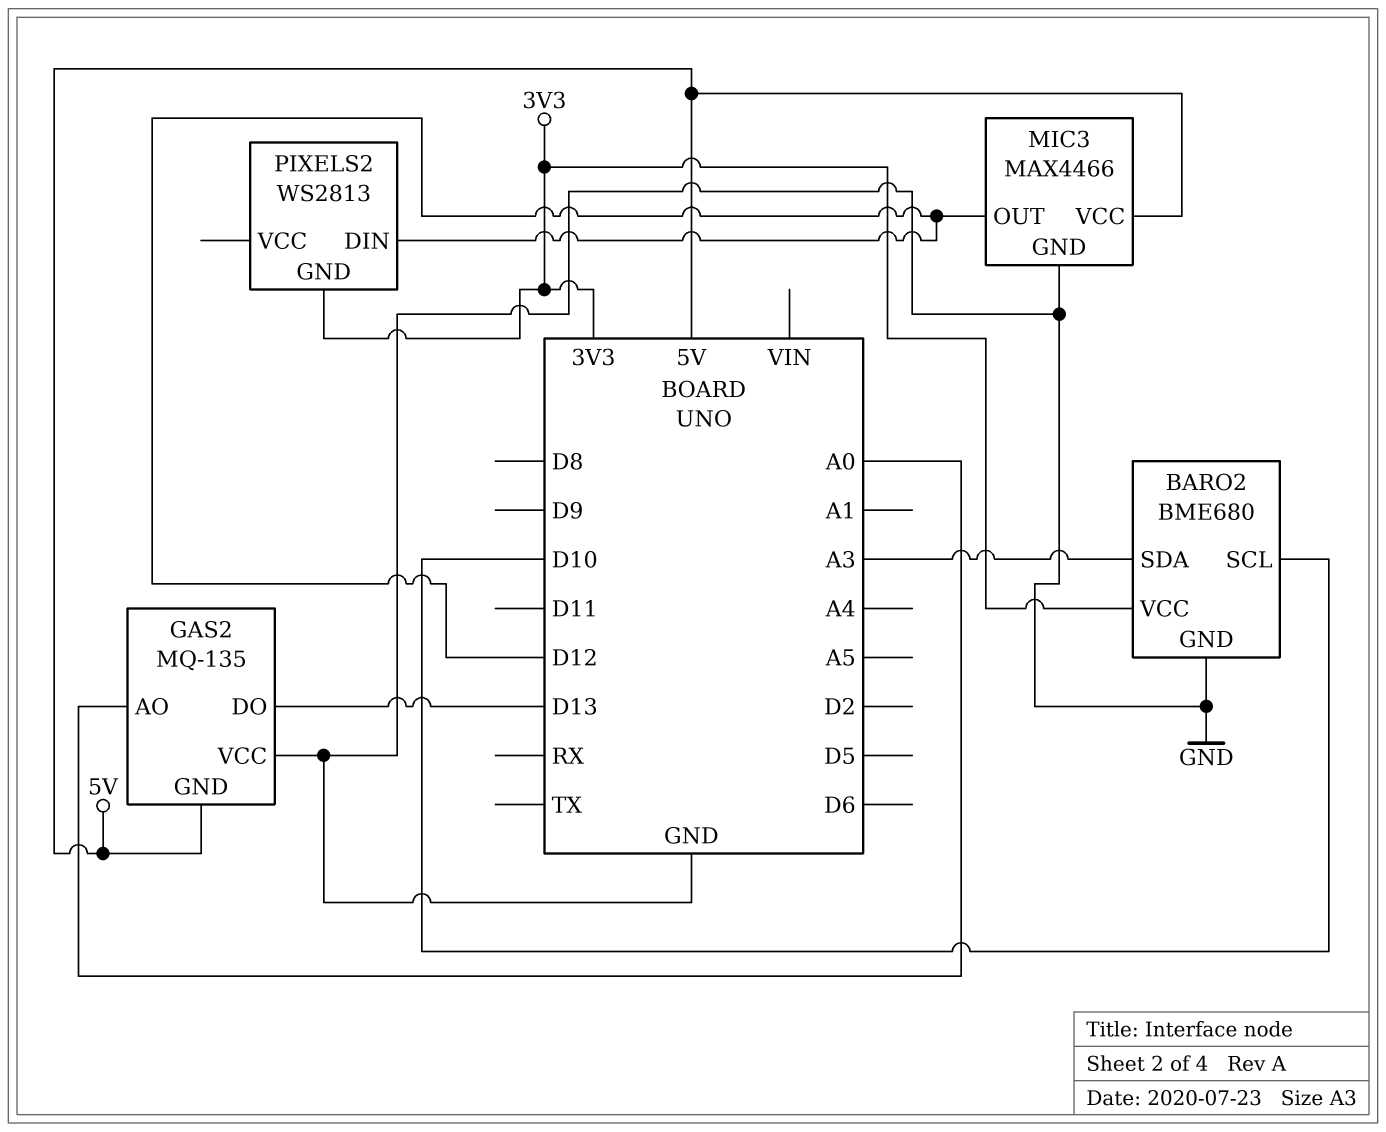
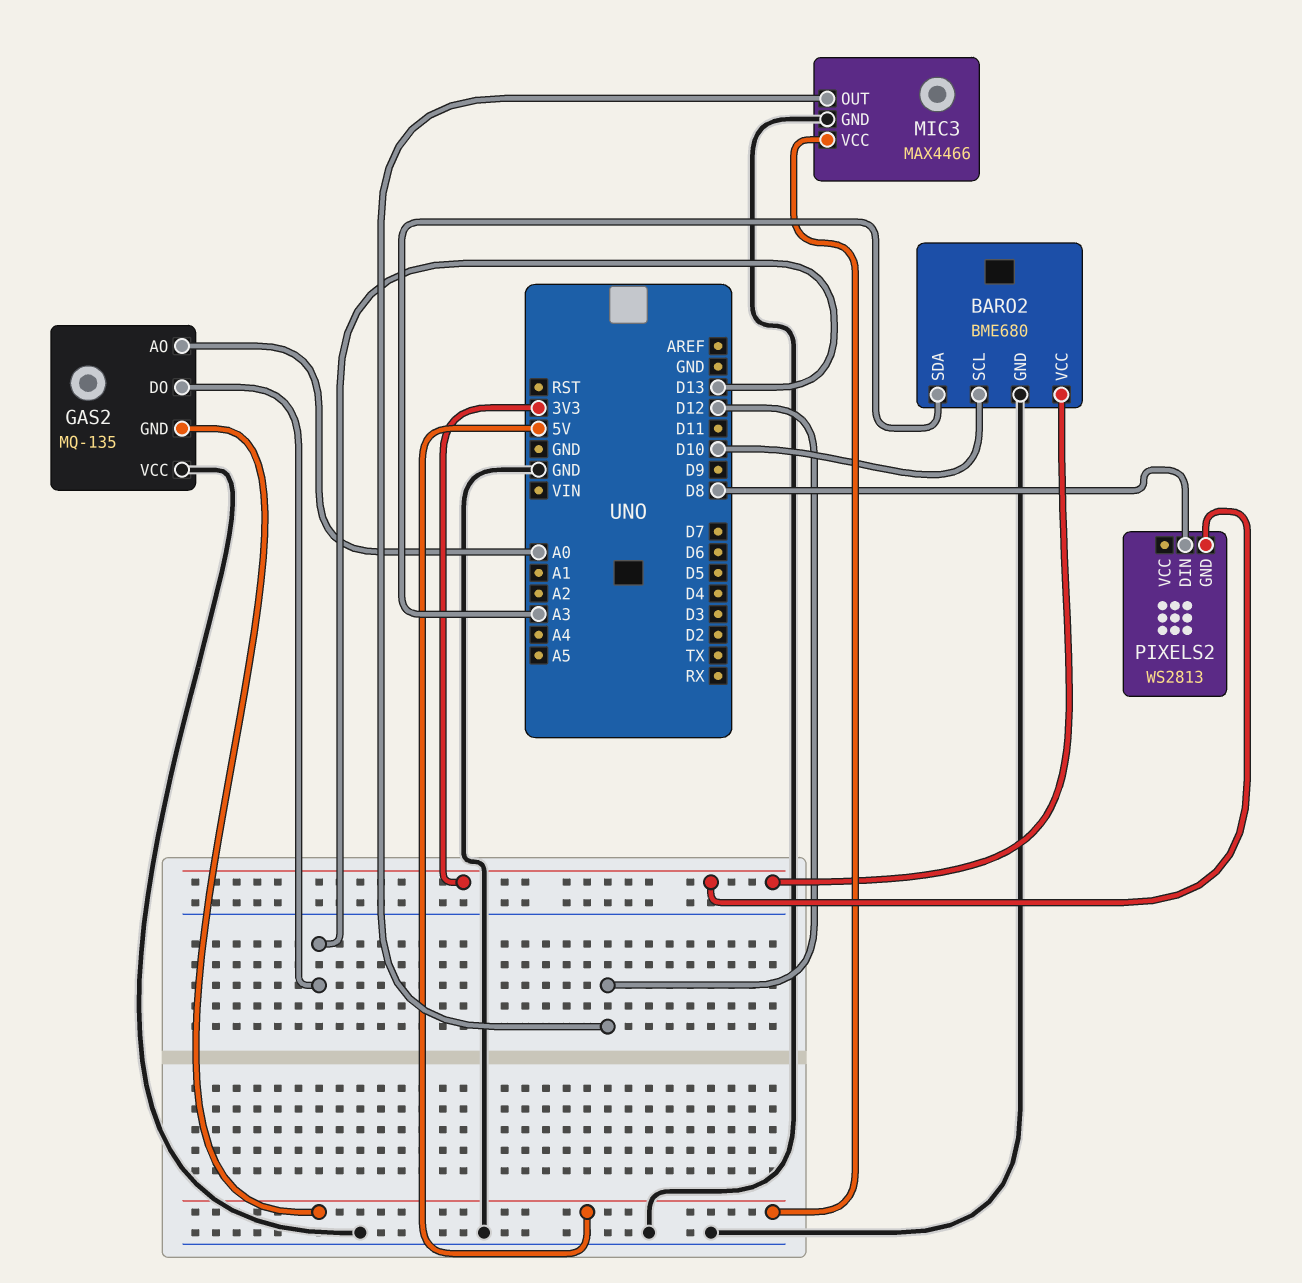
PIXELS2 pin DIN: D12 -> D8

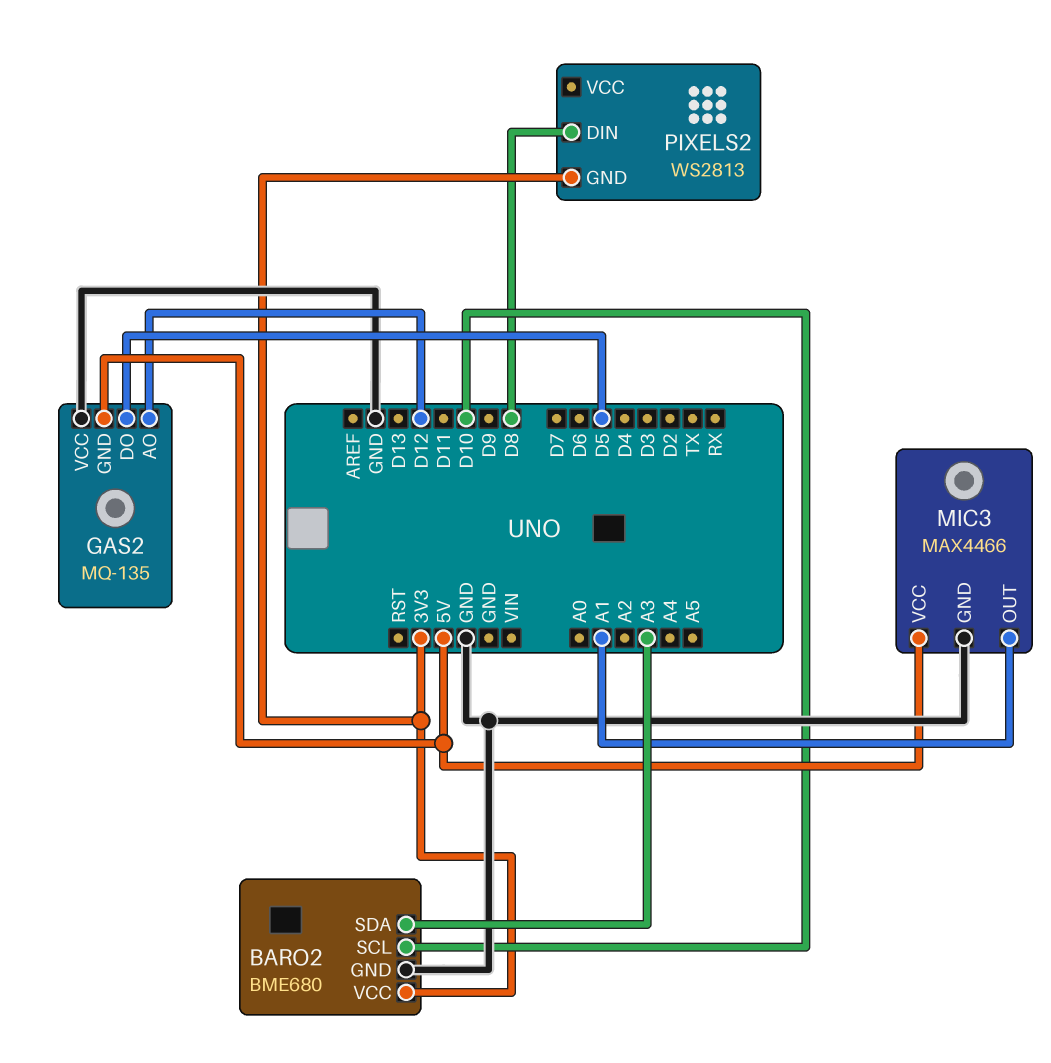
GAS2 pin AO: A0 -> D12
GAS2 pin DO: D13 -> D5
MIC3 pin OUT: D12 -> A1

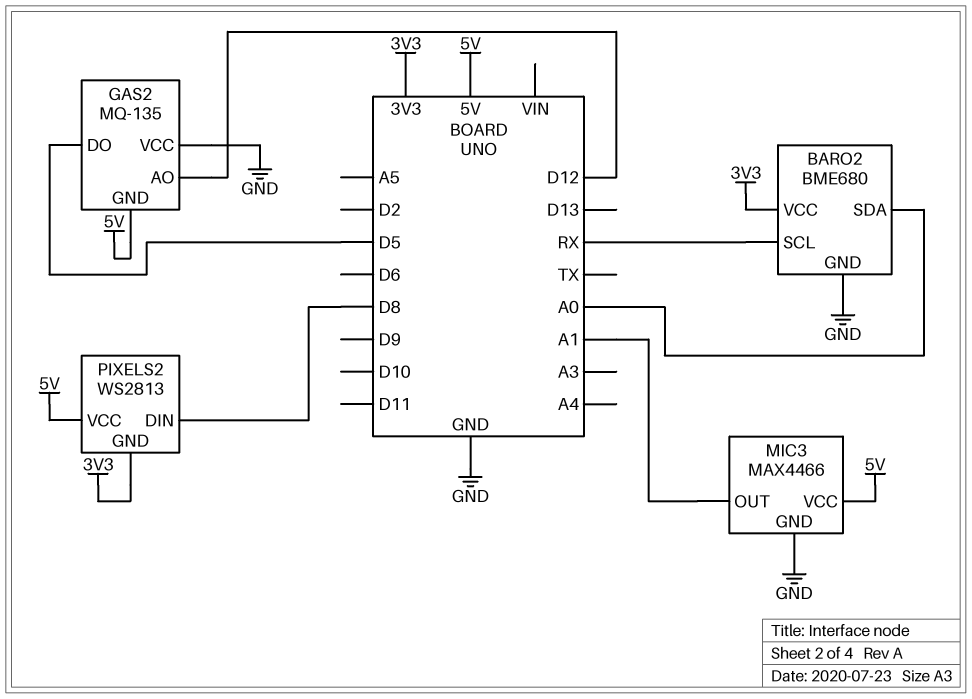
BARO2 pin SCL: D10 -> RX
BARO2 pin SDA: A3 -> A0
PIXELS2 pin VCC: none -> 5V

